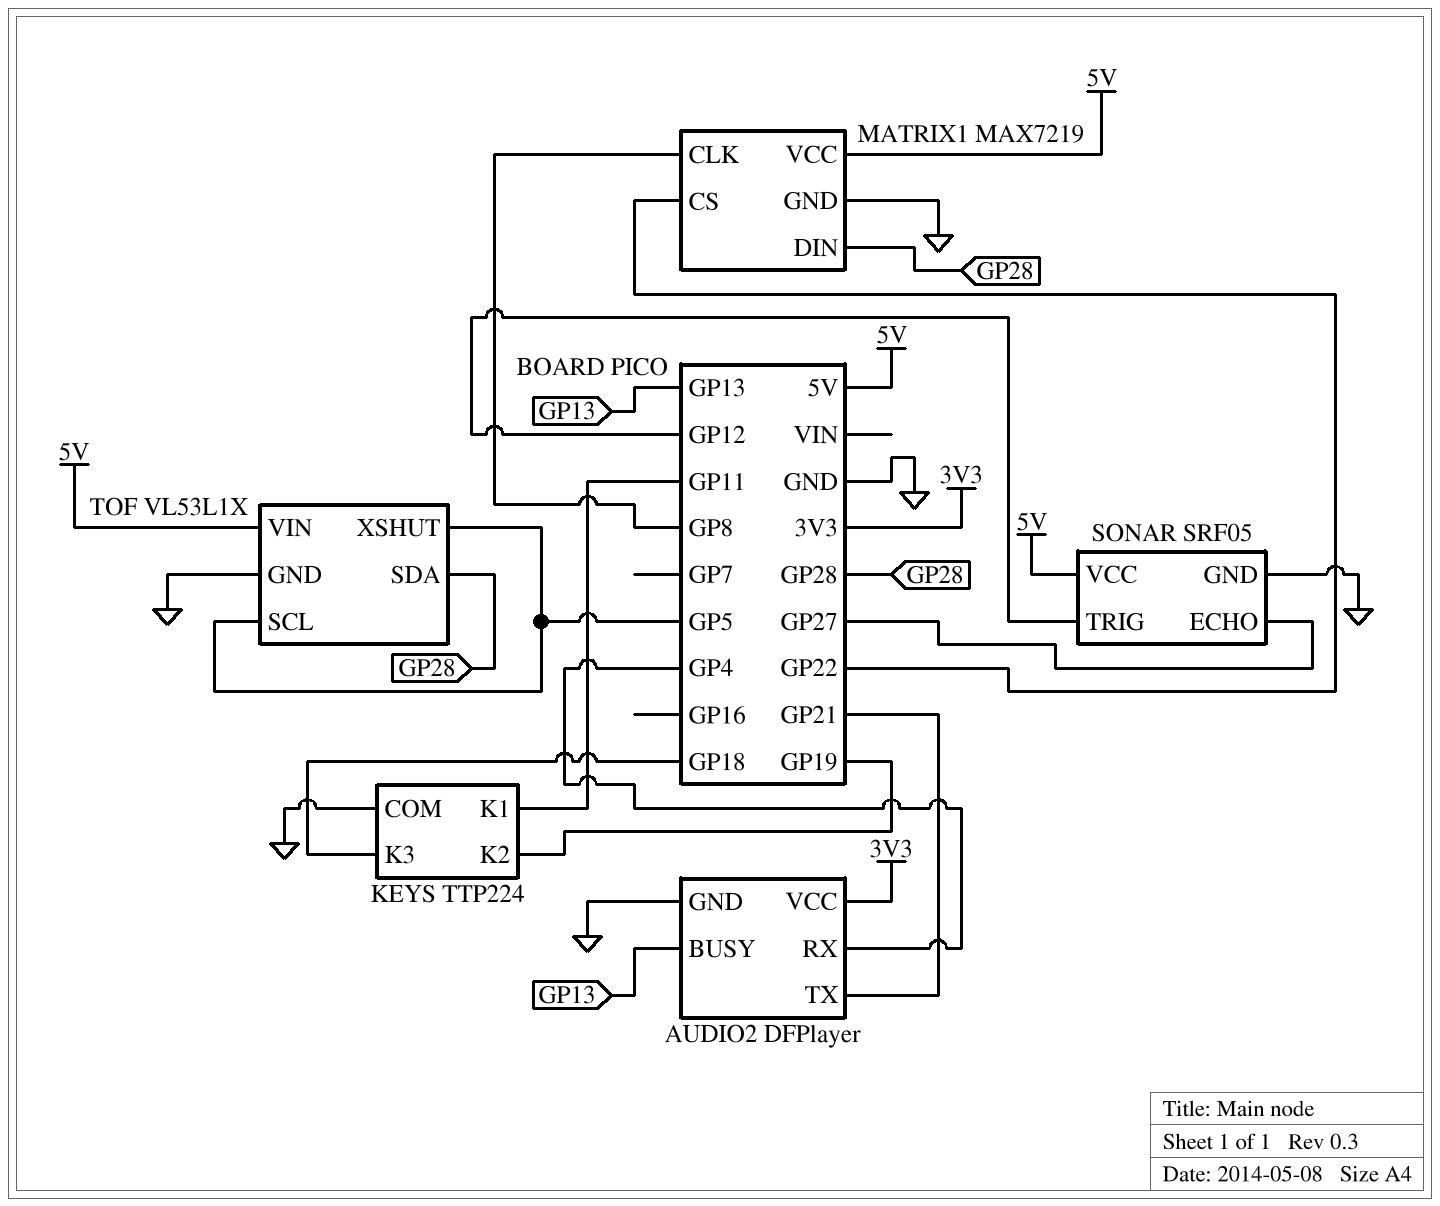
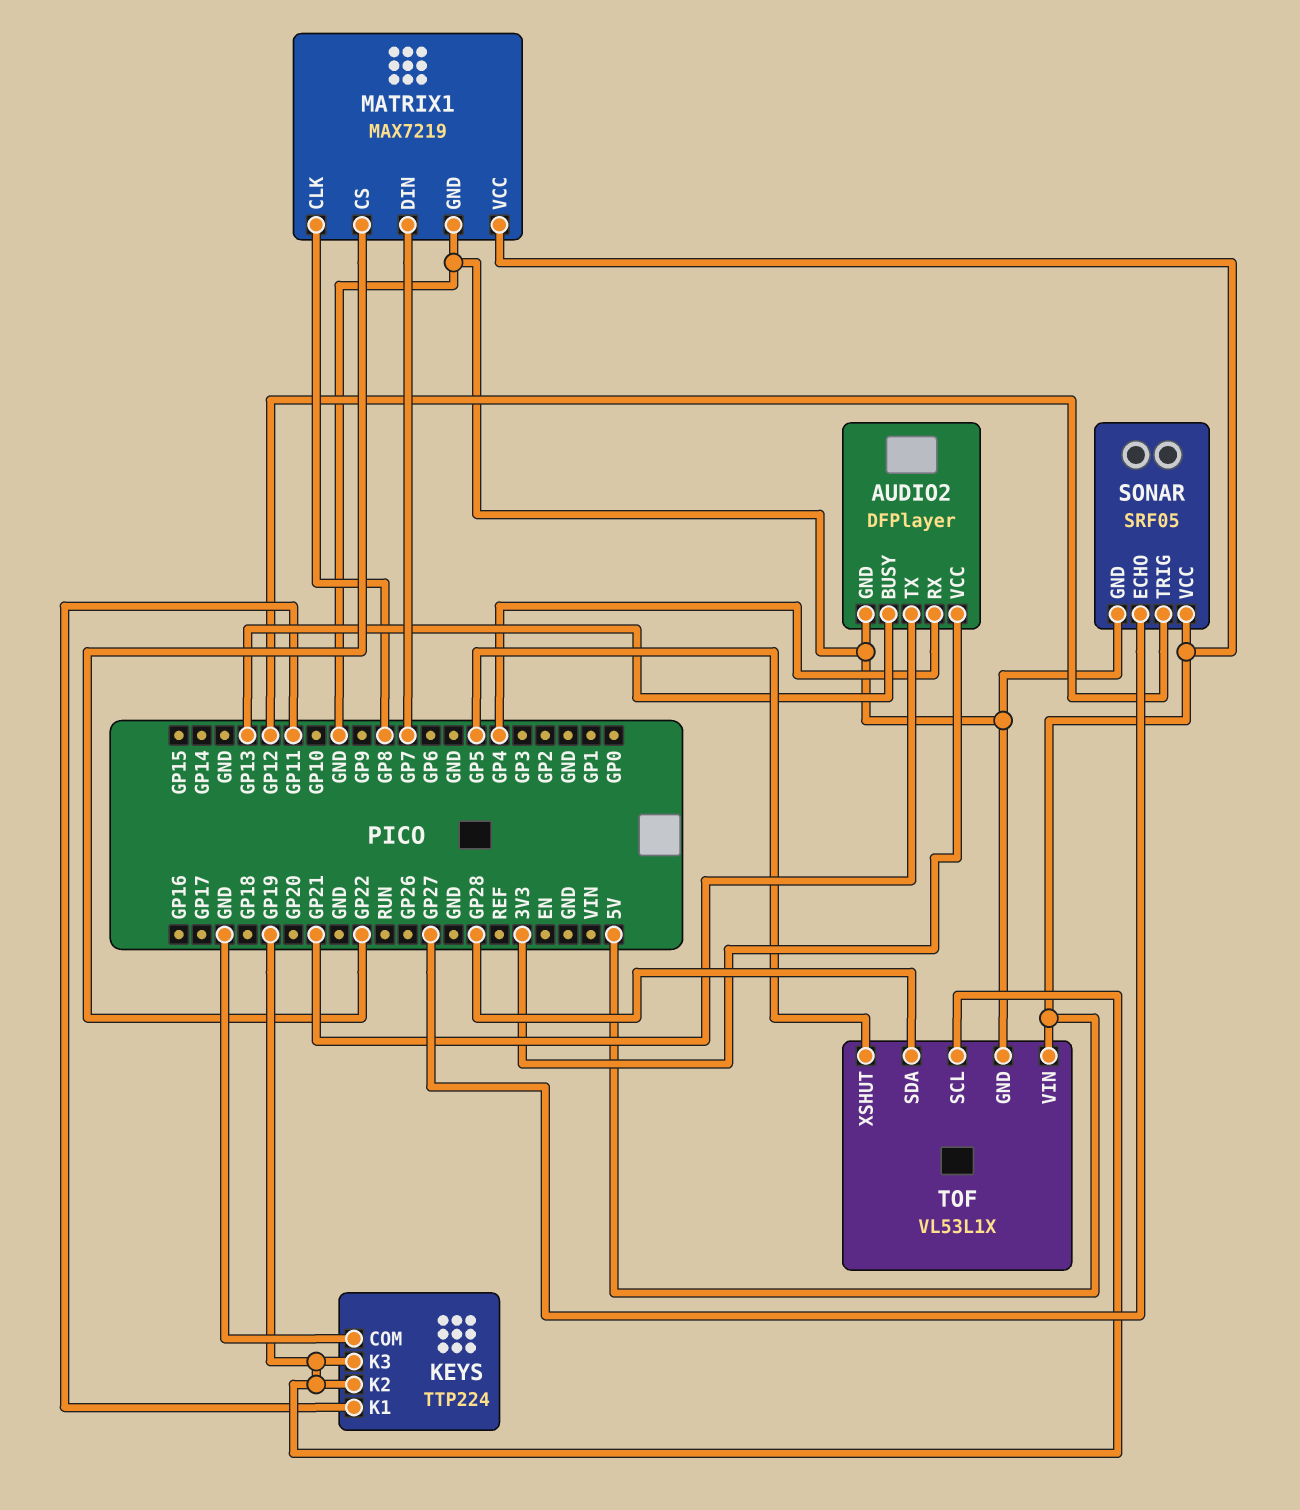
KEYS pin K3: GP18 -> GP19
MATRIX1 pin DIN: GP28 -> GP7
TOF pin SCL: GP5 -> GP19

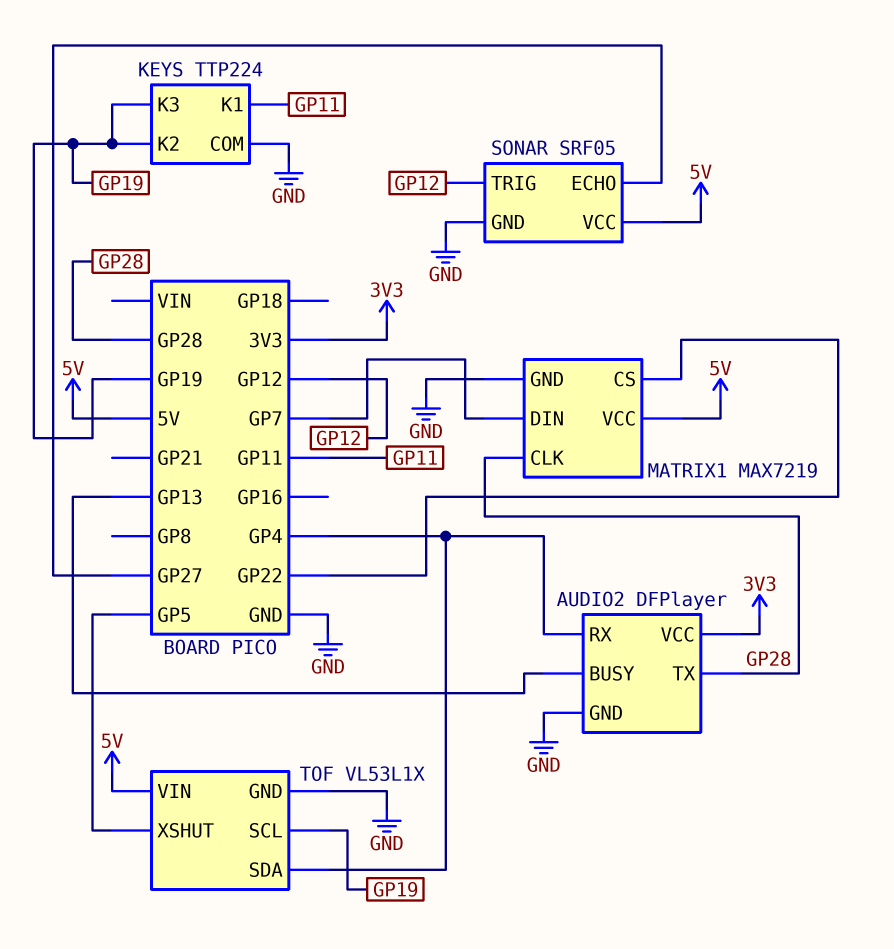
AUDIO2 pin TX: GP21 -> GP28
MATRIX1 pin CLK: GP8 -> GP28
TOF pin SDA: GP28 -> GP4

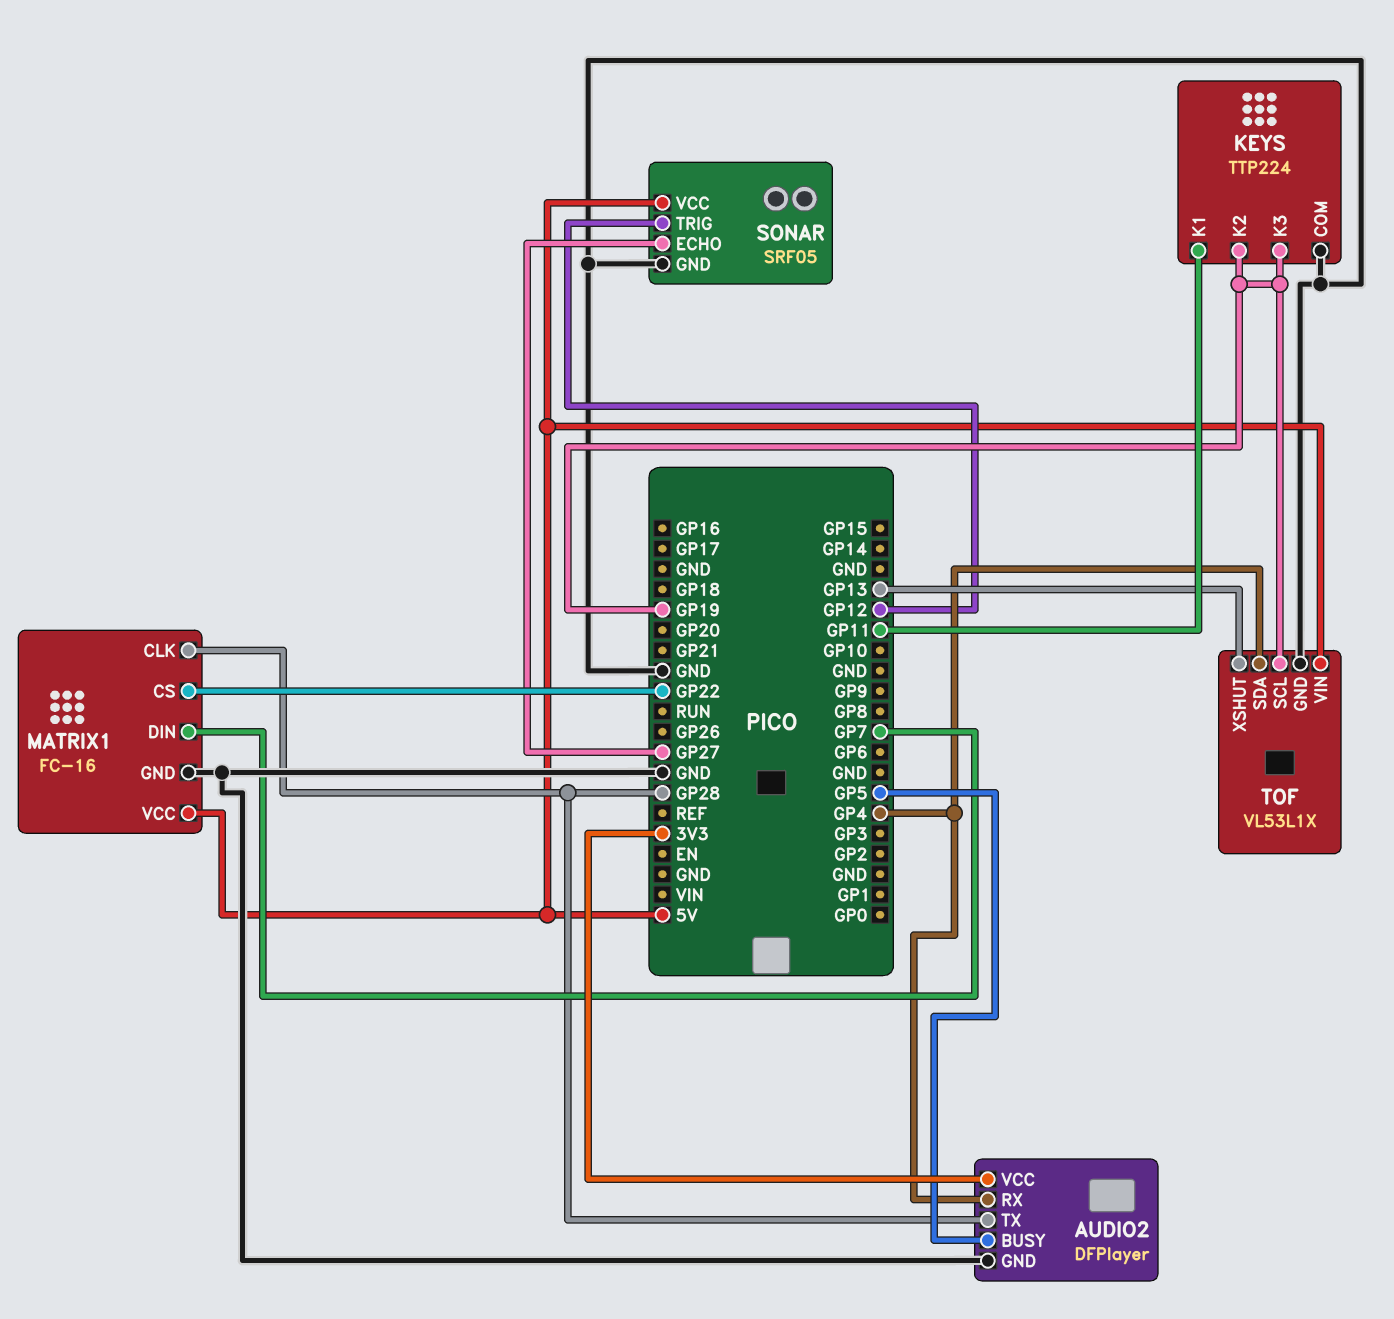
AUDIO2 pin BUSY: GP13 -> GP5
MATRIX1: MAX7219 -> FC-16
TOF pin XSHUT: GP5 -> GP13

